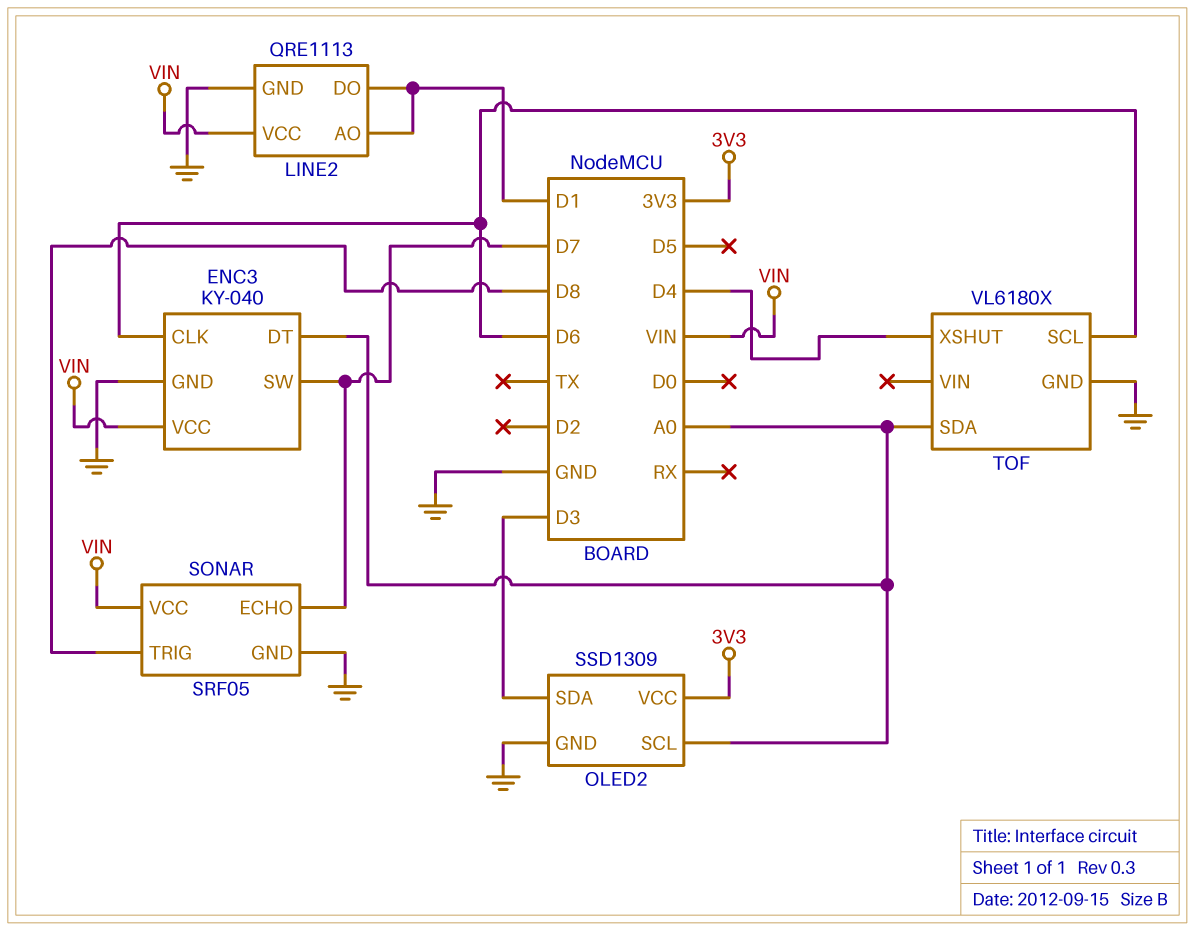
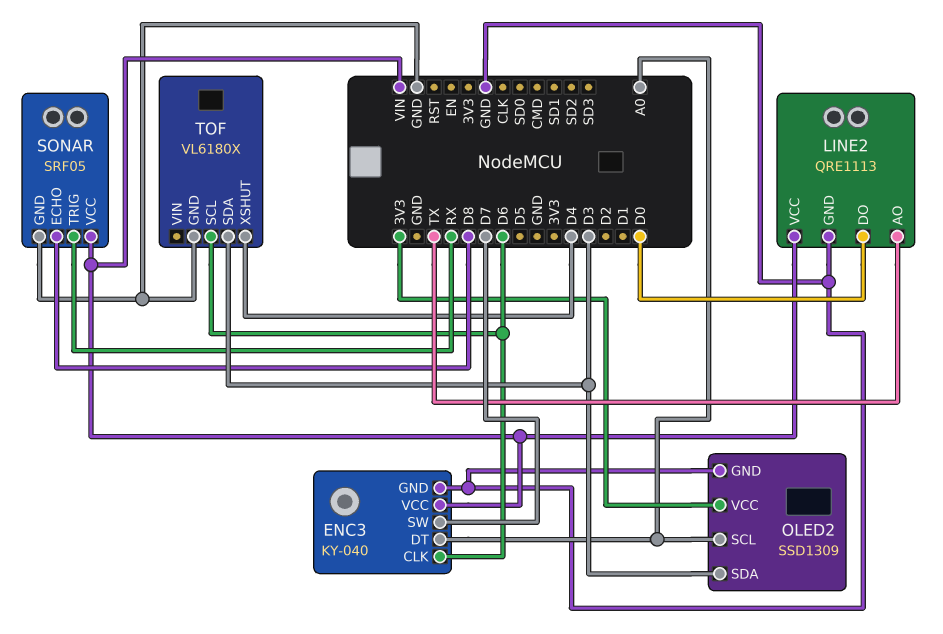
LINE2 pin AO: D1 -> TX
LINE2 pin DO: D1 -> D0
SONAR pin ECHO: D7 -> D8
SONAR pin TRIG: D8 -> RX
TOF pin SDA: A0 -> D3

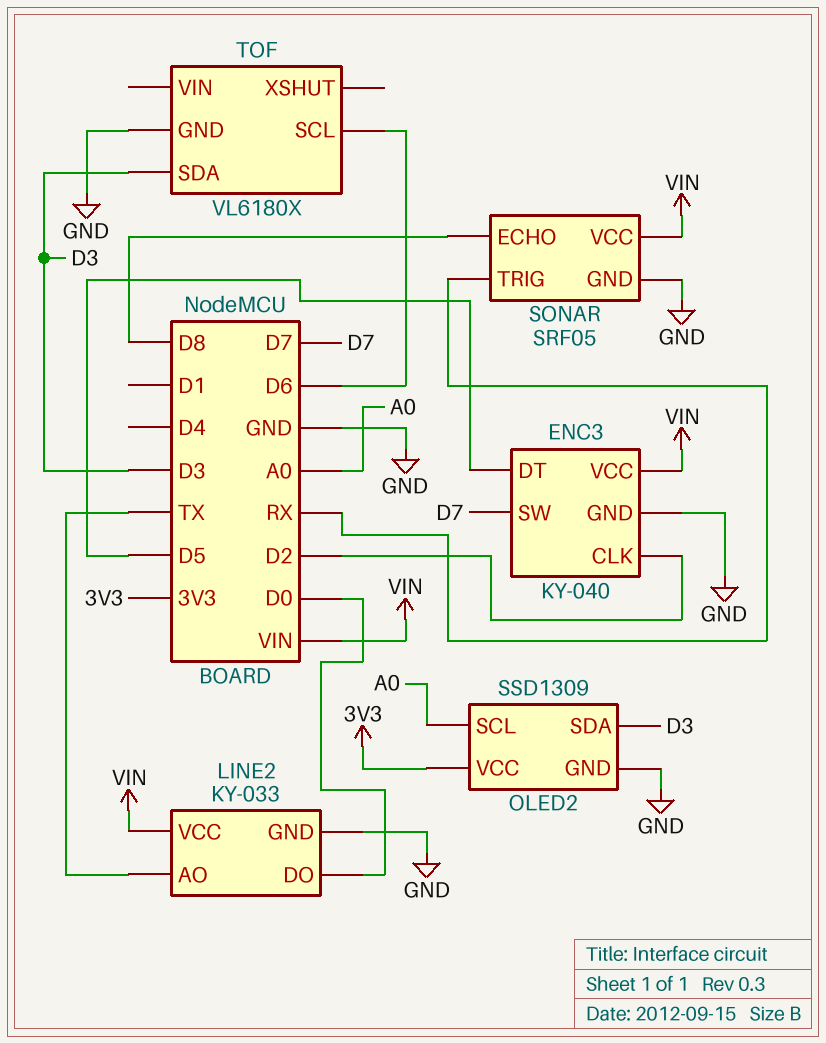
ENC3 pin CLK: D6 -> D2
ENC3 pin DT: A0 -> D5
LINE2: QRE1113 -> KY-033
TOF pin XSHUT: D4 -> none

